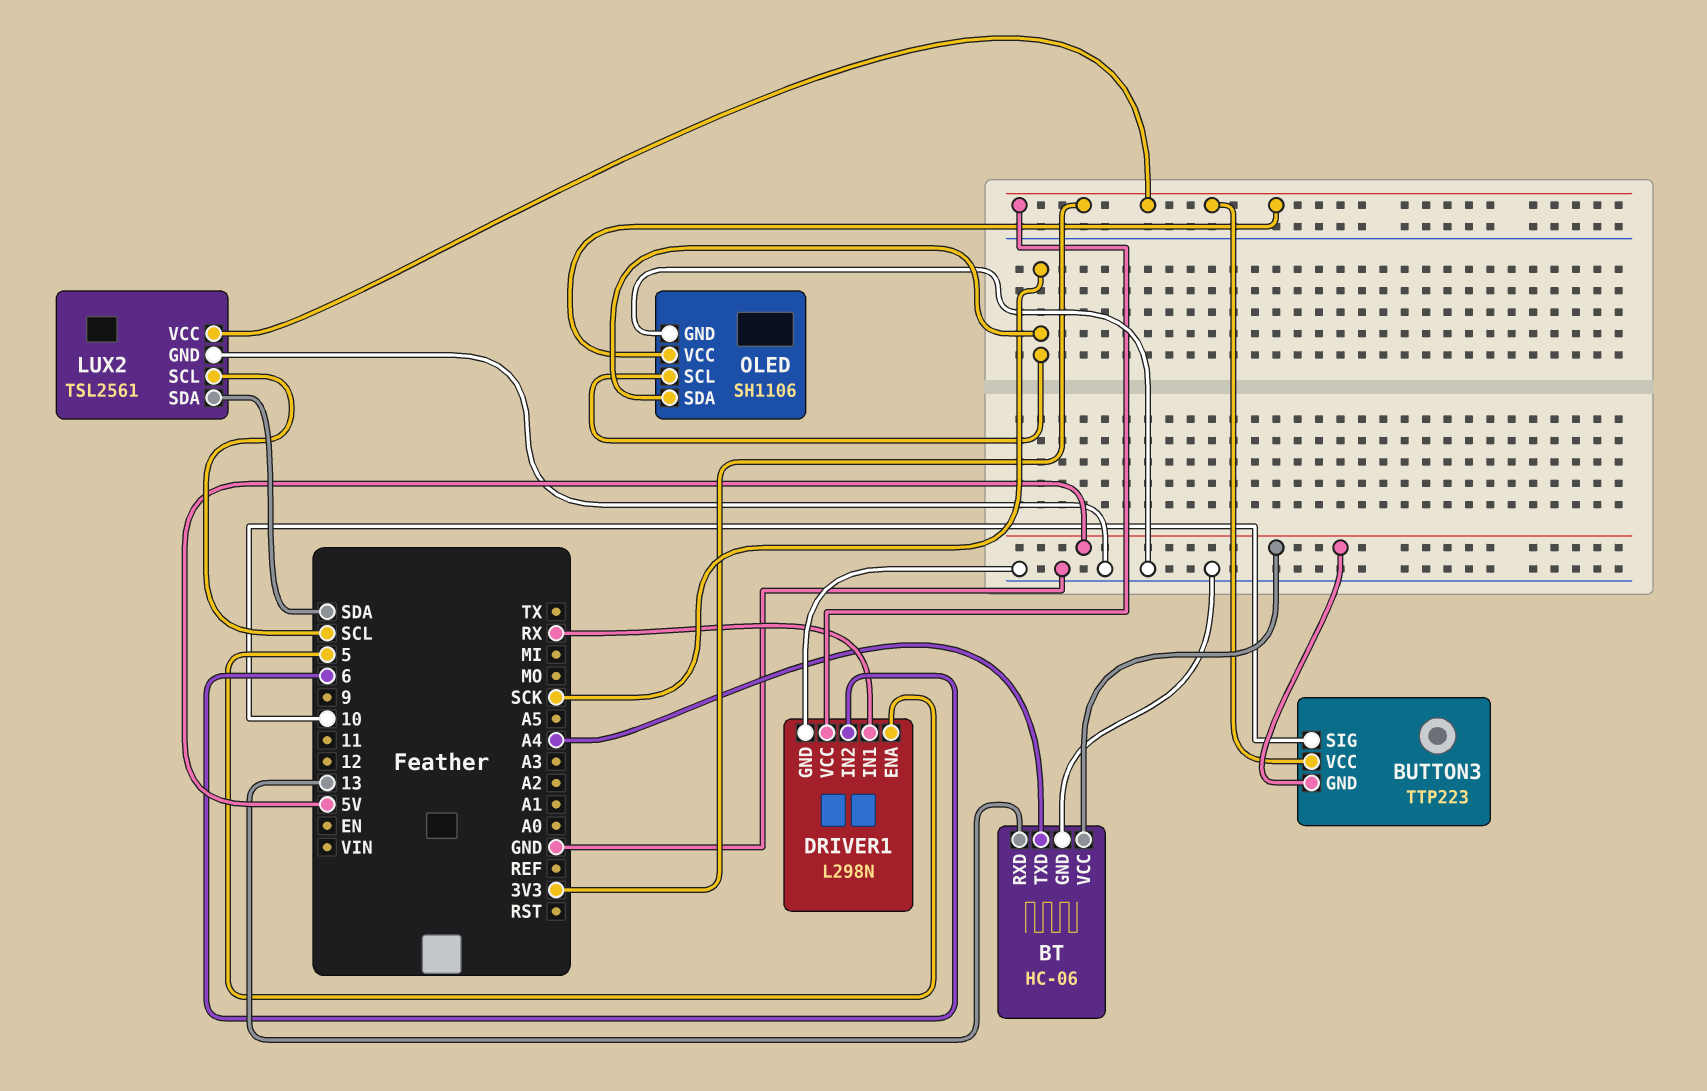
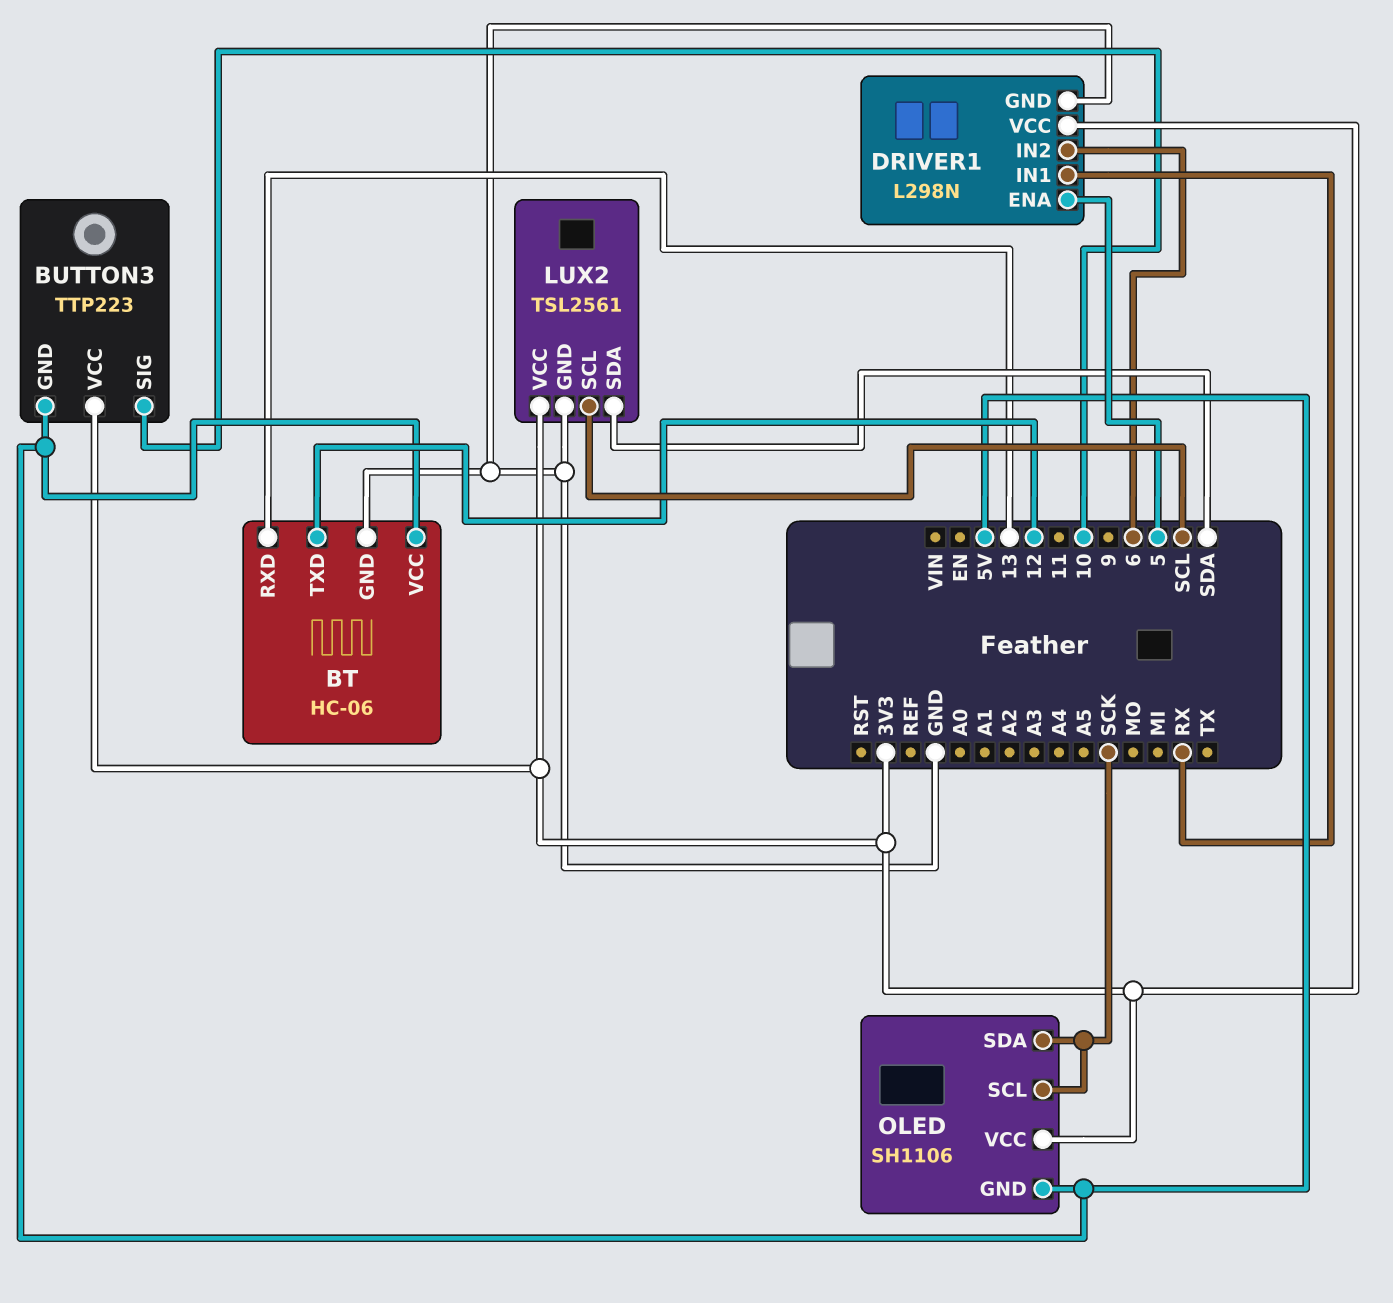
BT pin TXD: A4 -> 12
OLED pin GND: GND -> 5V

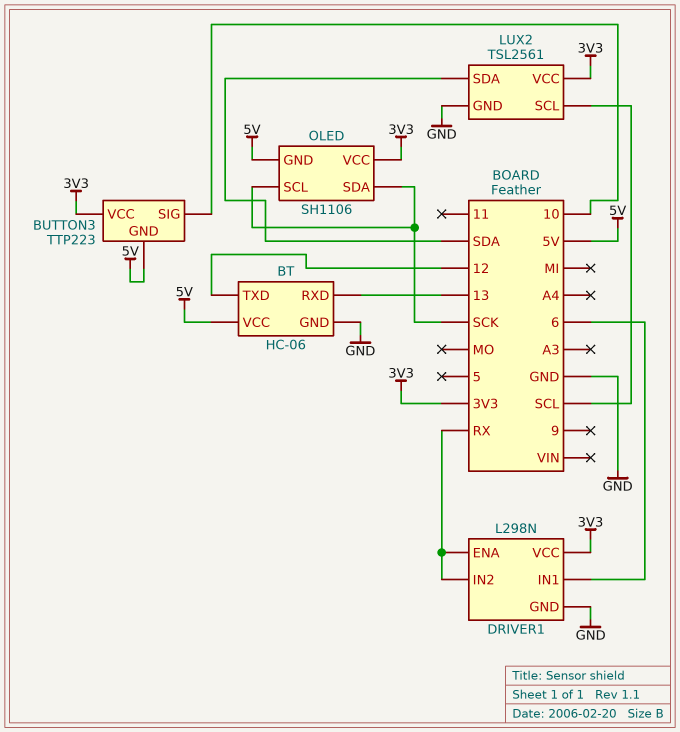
DRIVER1 pin ENA: 5 -> RX
DRIVER1 pin IN1: RX -> 6
DRIVER1 pin IN2: 6 -> RX

